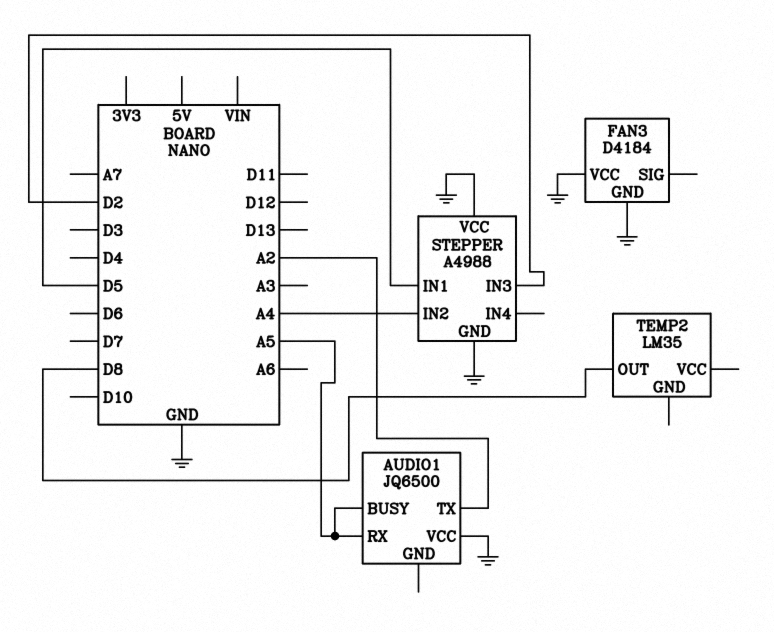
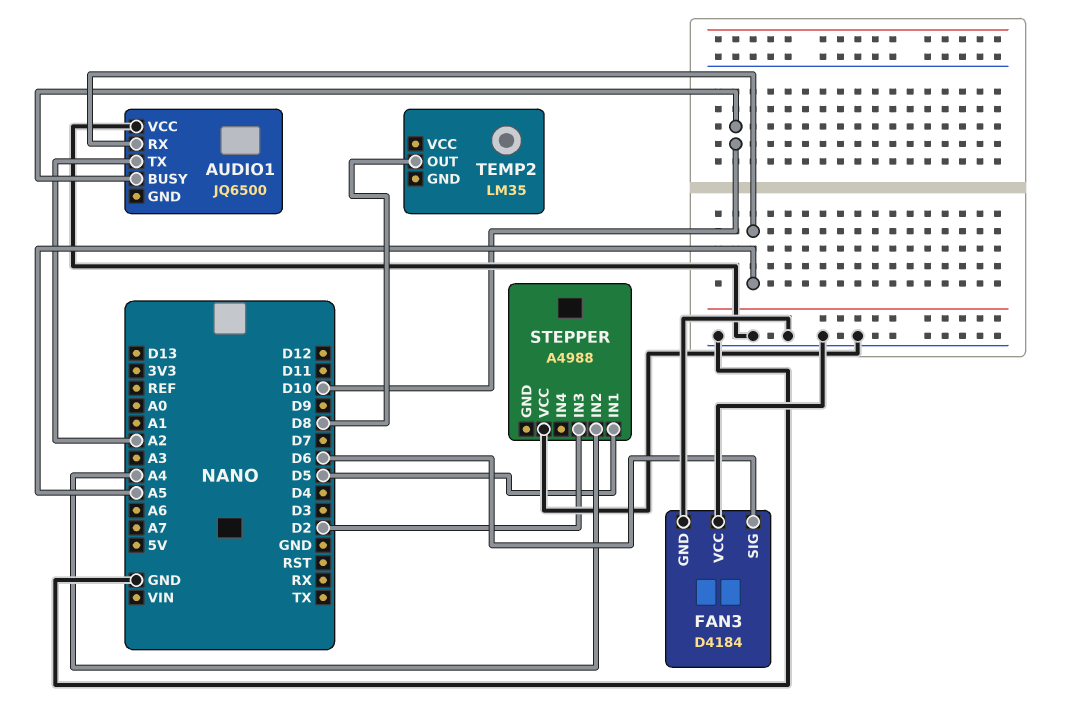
AUDIO1 pin BUSY: A5 -> D10
FAN3 pin SIG: none -> D6
STEPPER pin GND: GND -> none

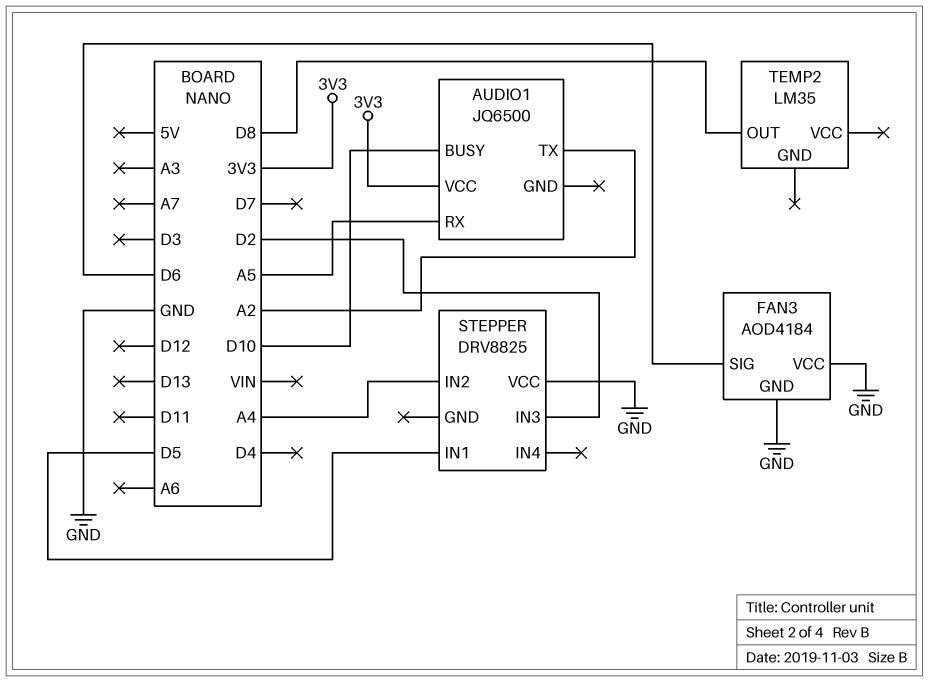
AUDIO1 pin VCC: GND -> 3V3
FAN3: D4184 -> AOD4184
STEPPER: A4988 -> DRV8825

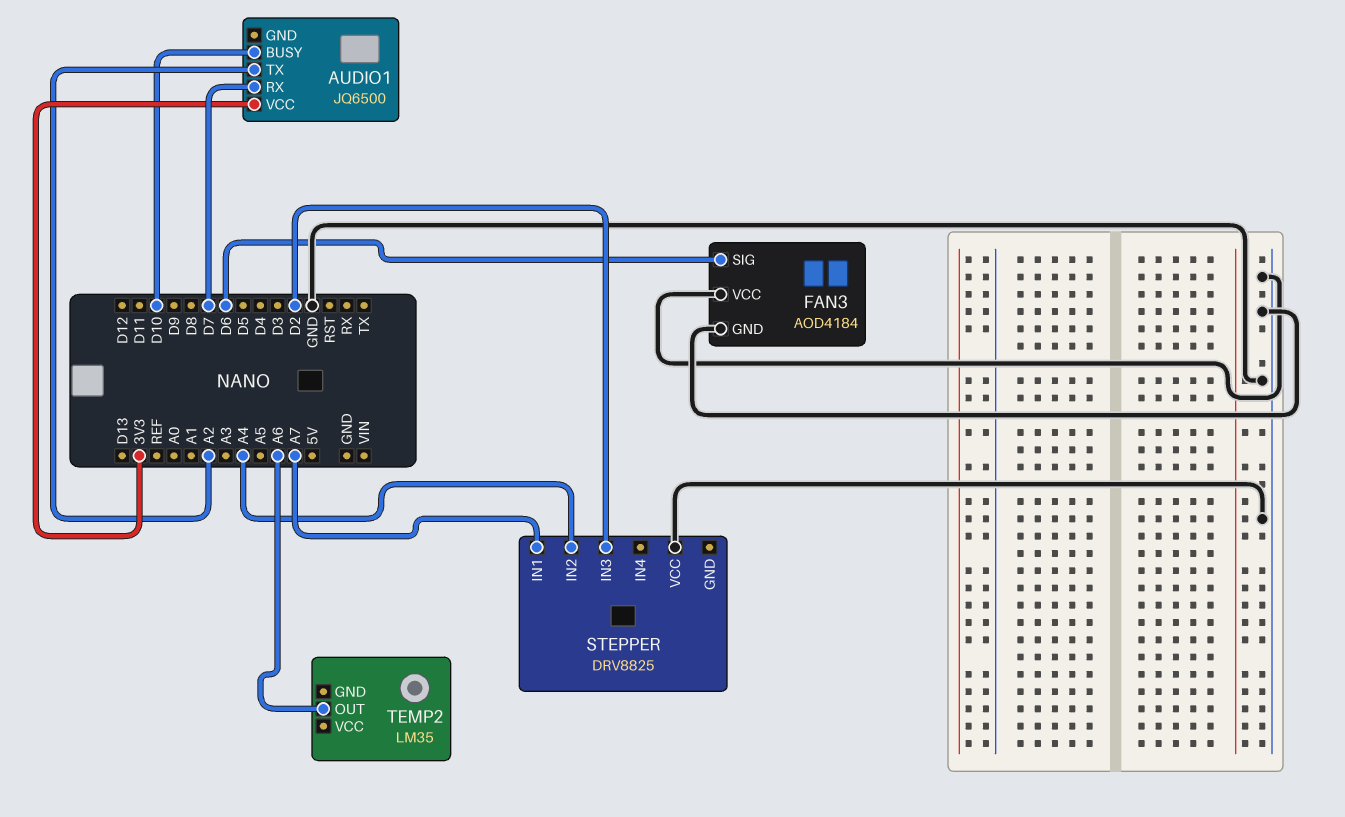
AUDIO1 pin RX: A5 -> D7
STEPPER pin IN1: D5 -> A7
TEMP2 pin OUT: D8 -> A6

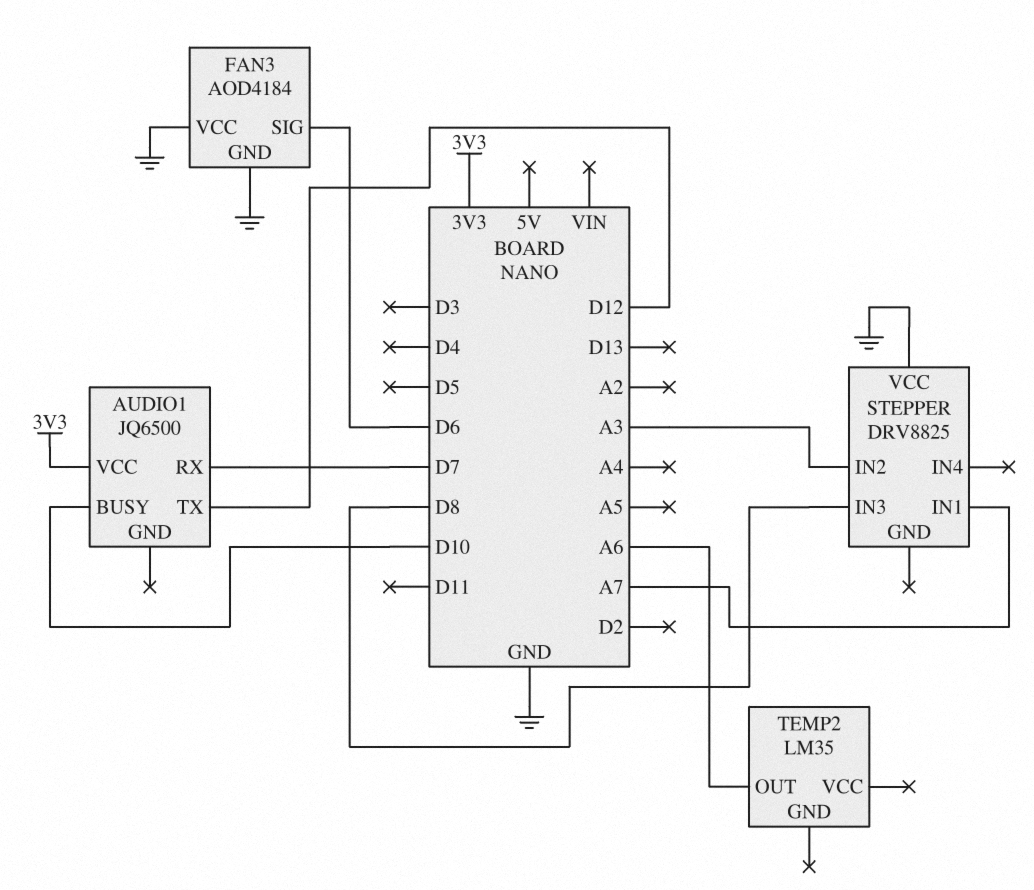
AUDIO1 pin TX: A2 -> D12
STEPPER pin IN2: A4 -> A3
STEPPER pin IN3: D2 -> D8

